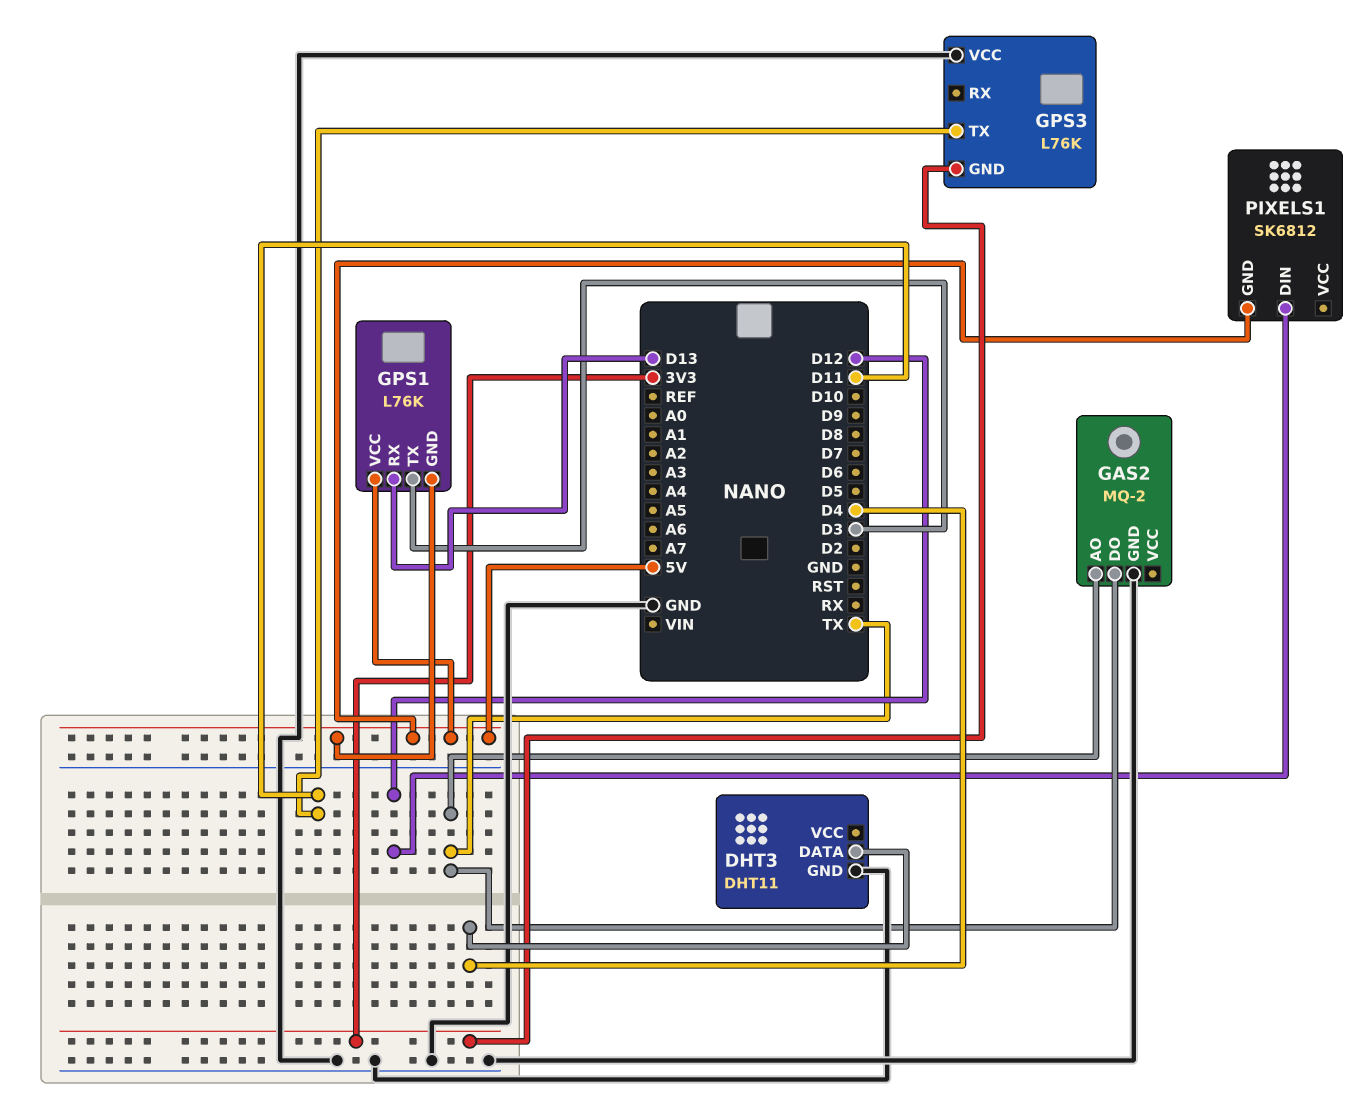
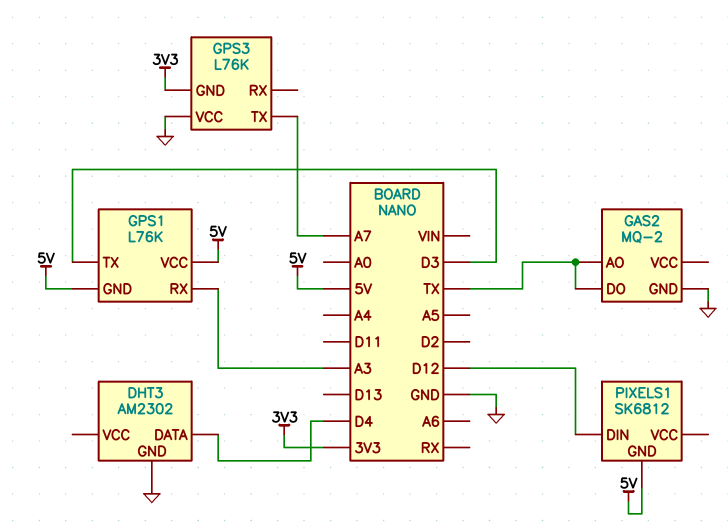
DHT3: DHT11 -> AM2302
GPS1 pin RX: D13 -> A3
GPS3 pin TX: D11 -> A7

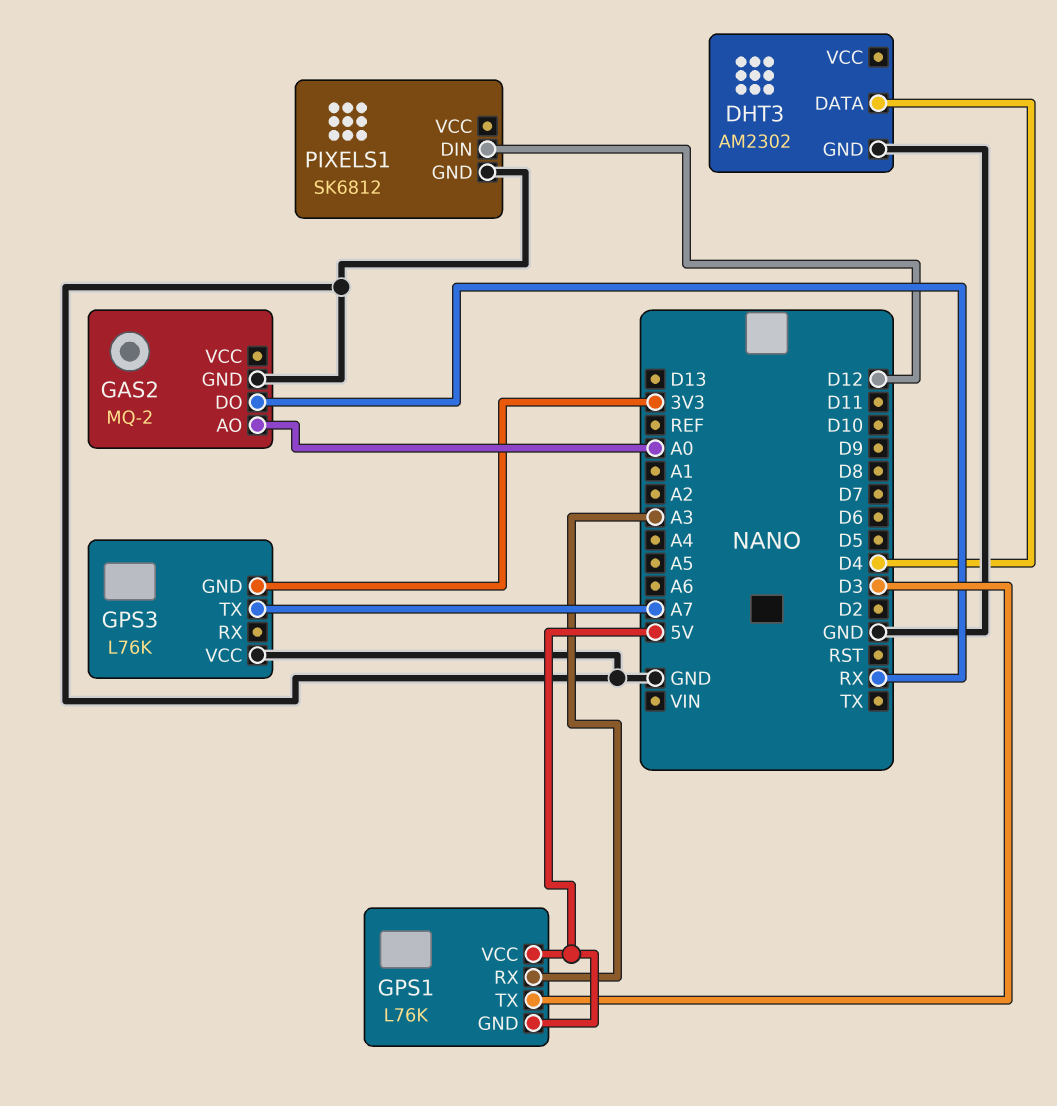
GAS2 pin AO: TX -> A0
GAS2 pin DO: TX -> RX
PIXELS1 pin GND: 5V -> GND

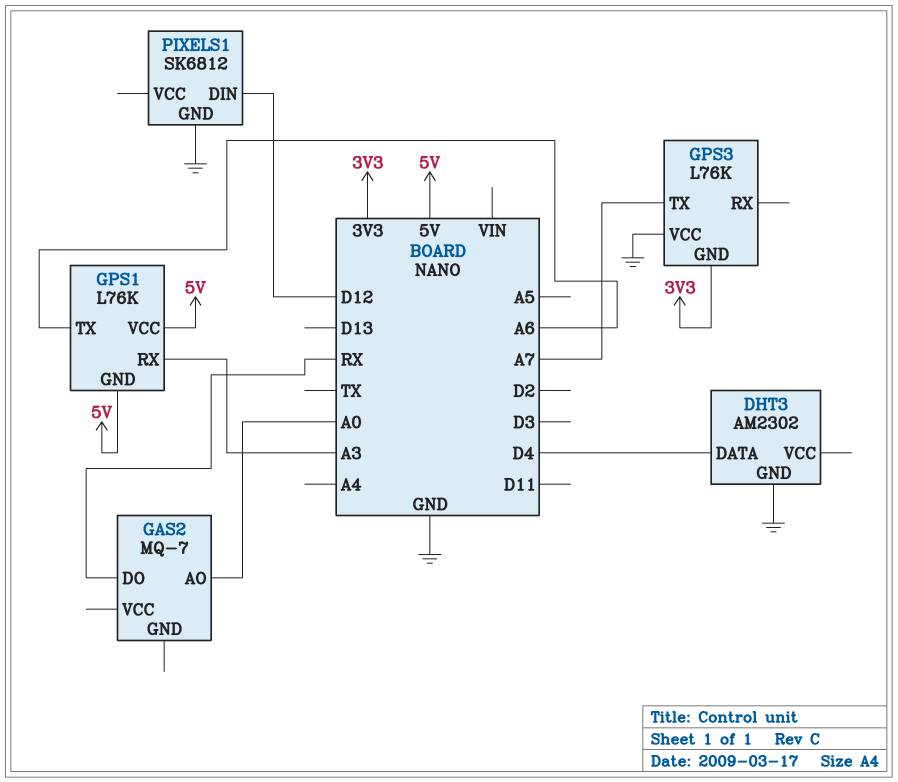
GAS2: MQ-2 -> MQ-7
GAS2 pin GND: GND -> none
GPS1 pin TX: D3 -> A6

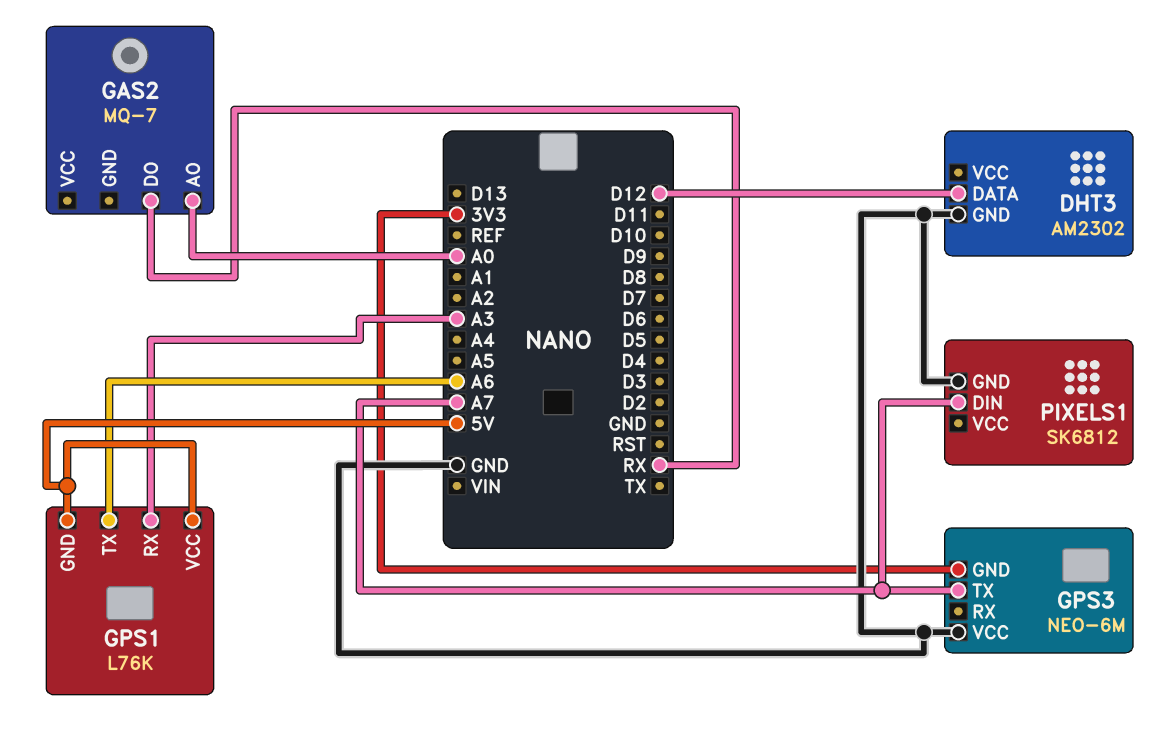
DHT3 pin DATA: D4 -> D12
GPS3: L76K -> NEO-6M
PIXELS1 pin DIN: D12 -> A7

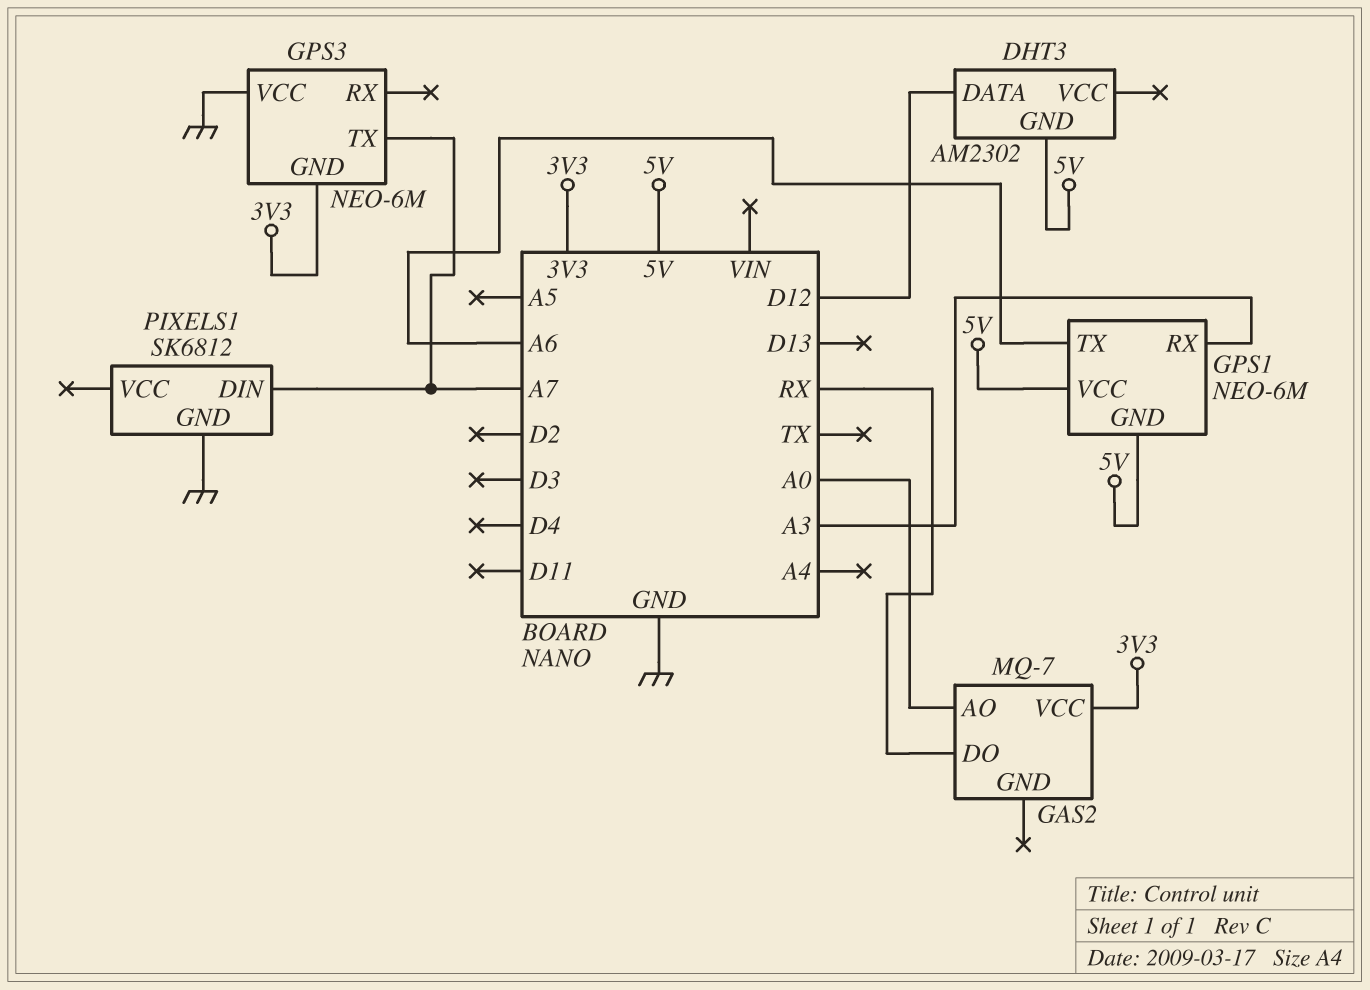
DHT3 pin GND: GND -> 5V
GAS2 pin VCC: none -> 3V3
GPS1: L76K -> NEO-6M

